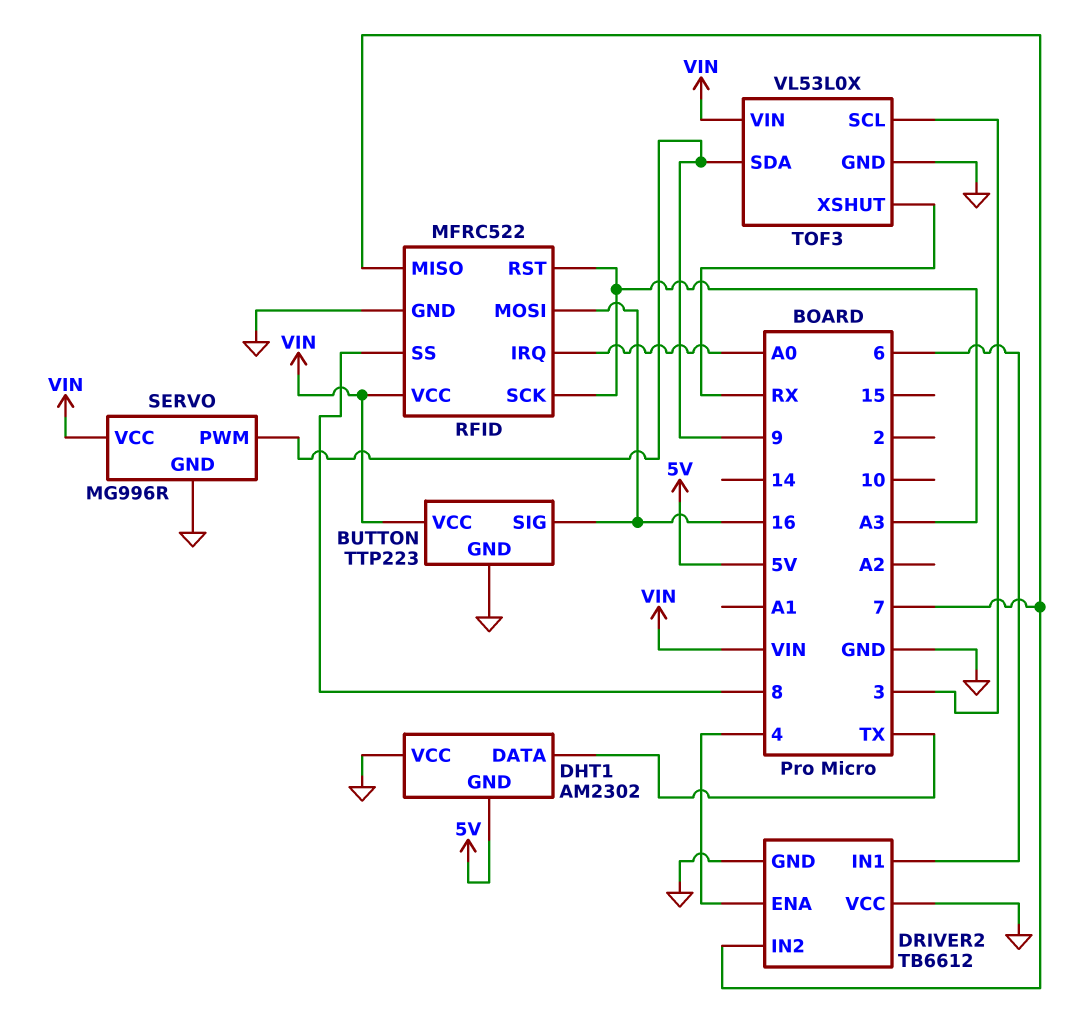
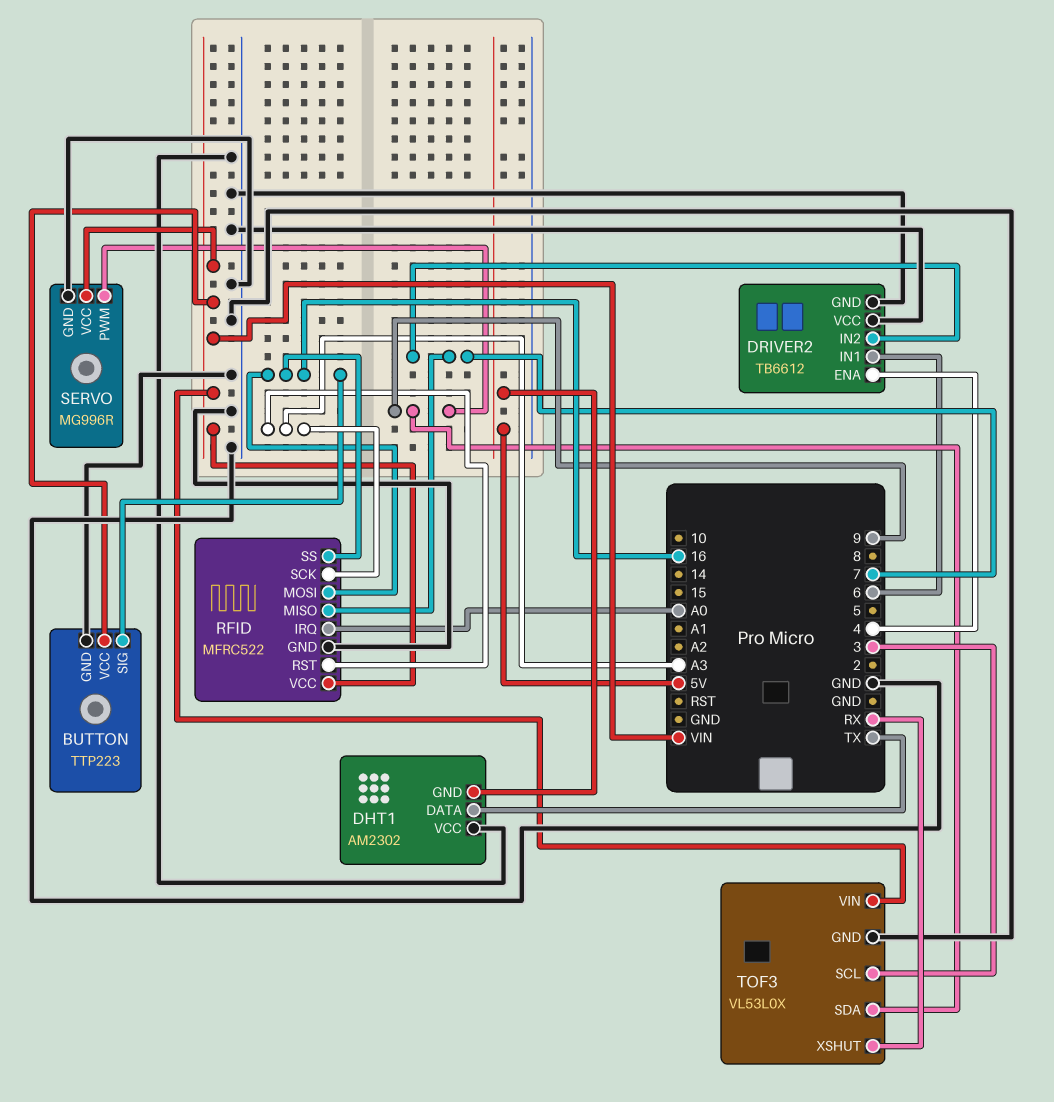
RFID pin SS: 8 -> 16

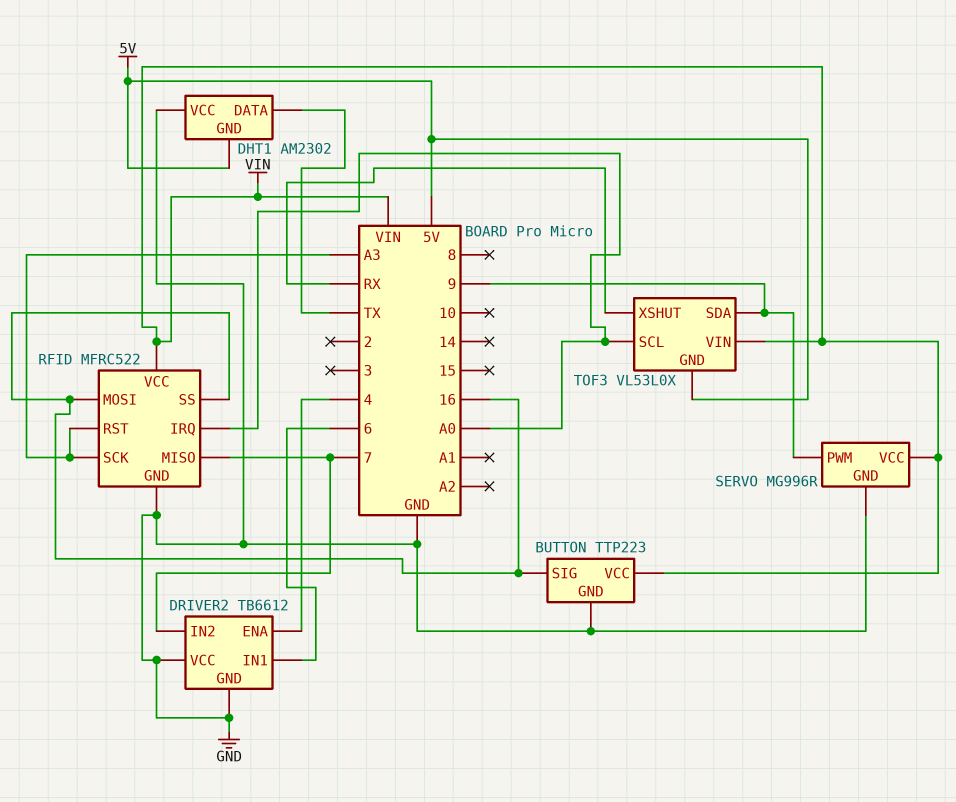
TOF3 pin GND: GND -> 5V
TOF3 pin SCL: 3 -> A0

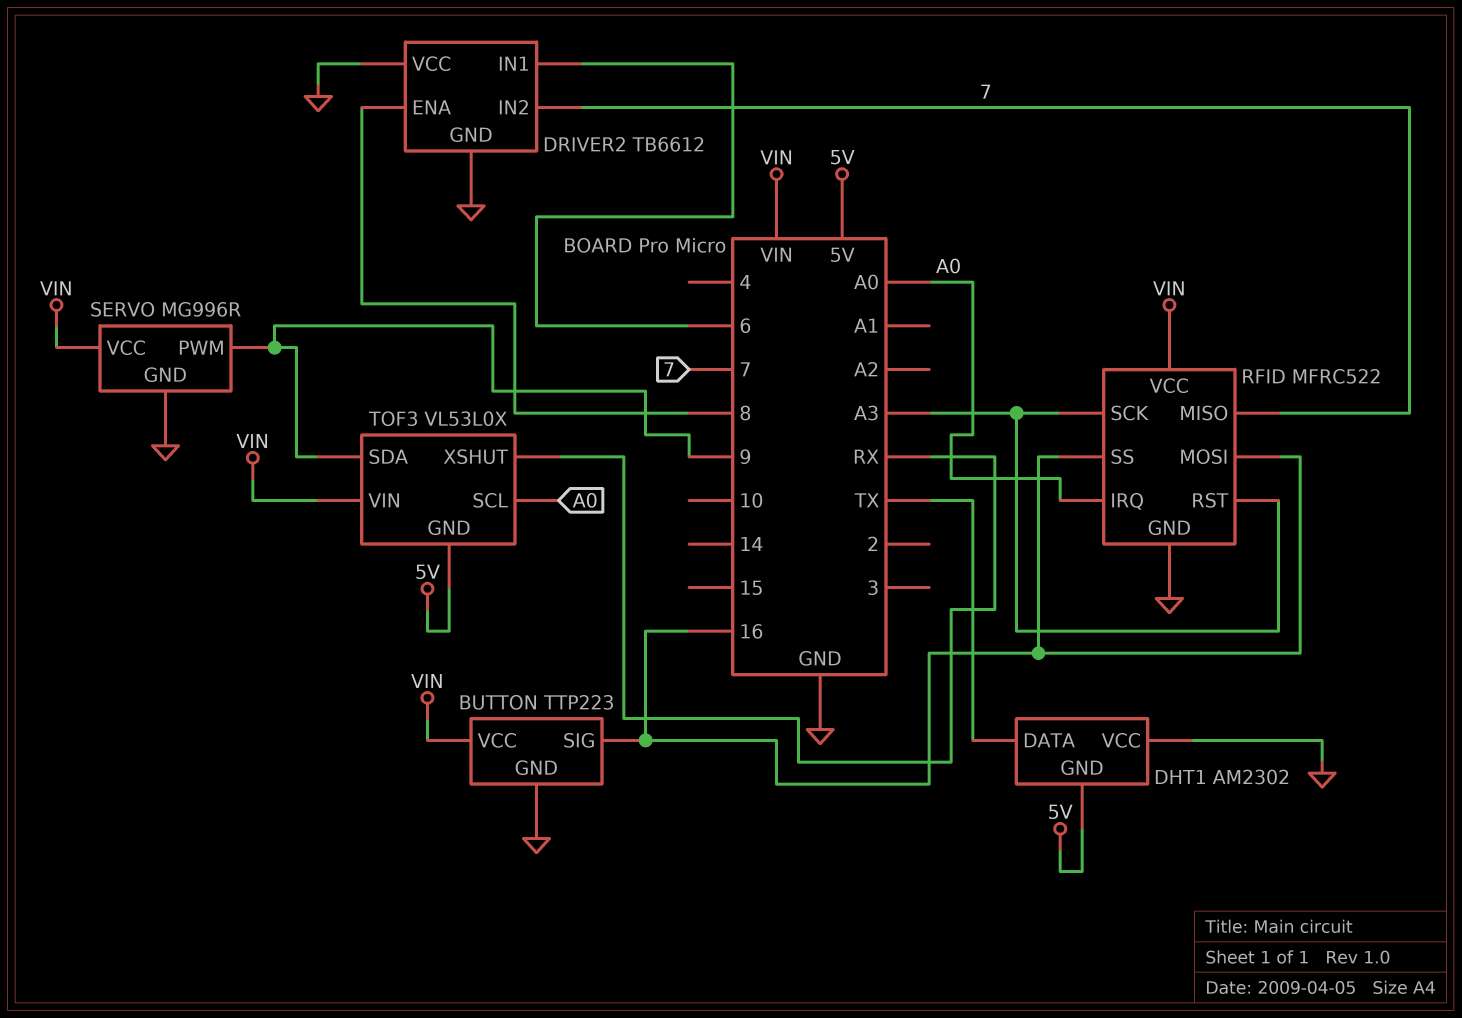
DRIVER2 pin ENA: 4 -> 8

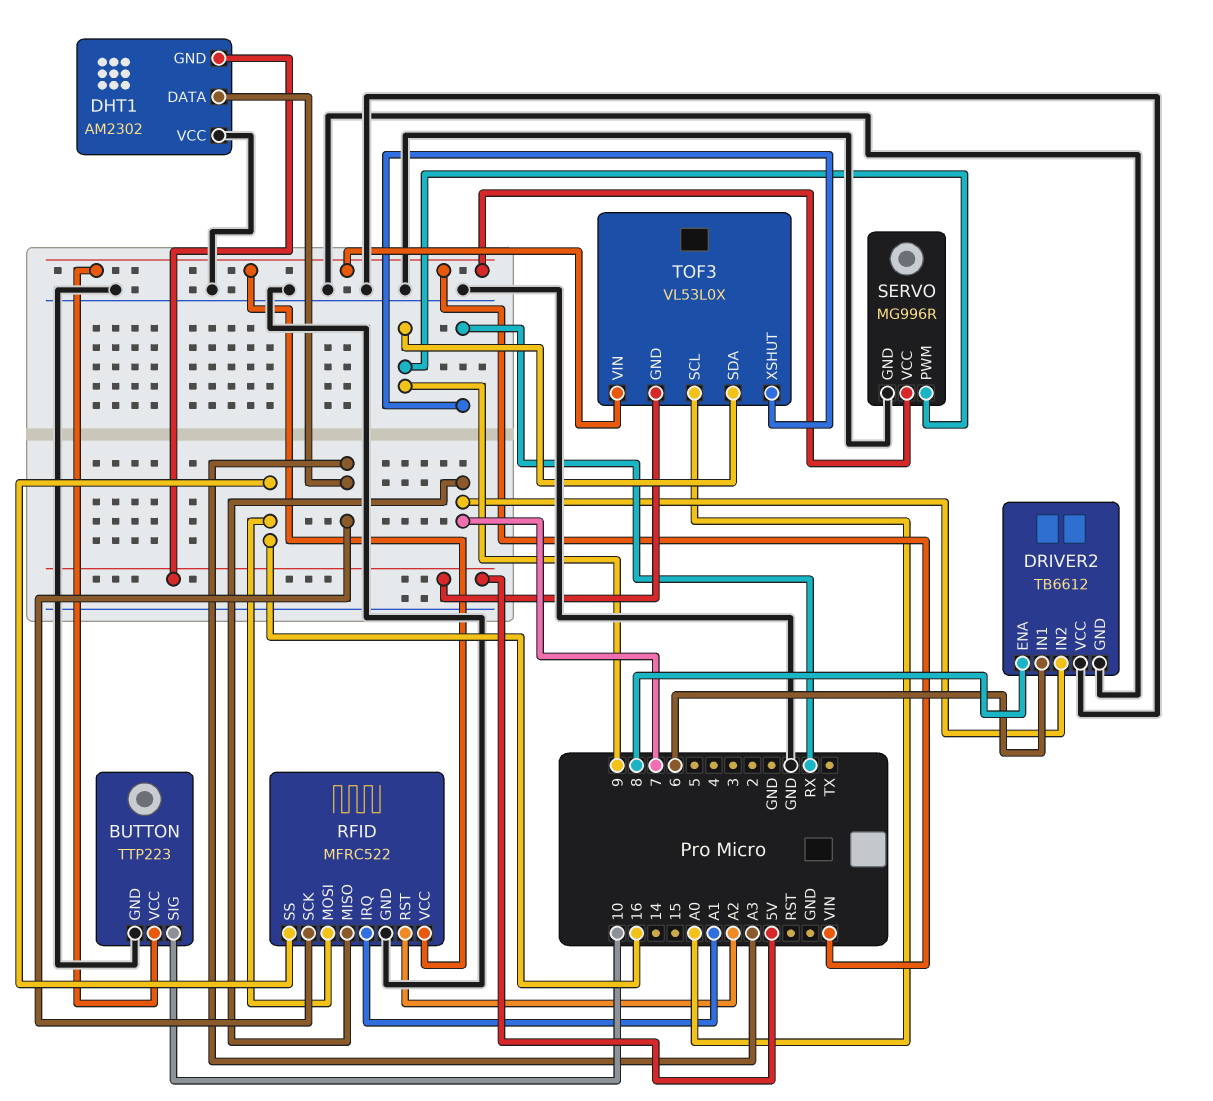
BUTTON pin SIG: 16 -> 10
DHT1 pin DATA: TX -> A3
RFID pin IRQ: A0 -> A1
RFID pin RST: A3 -> A2

